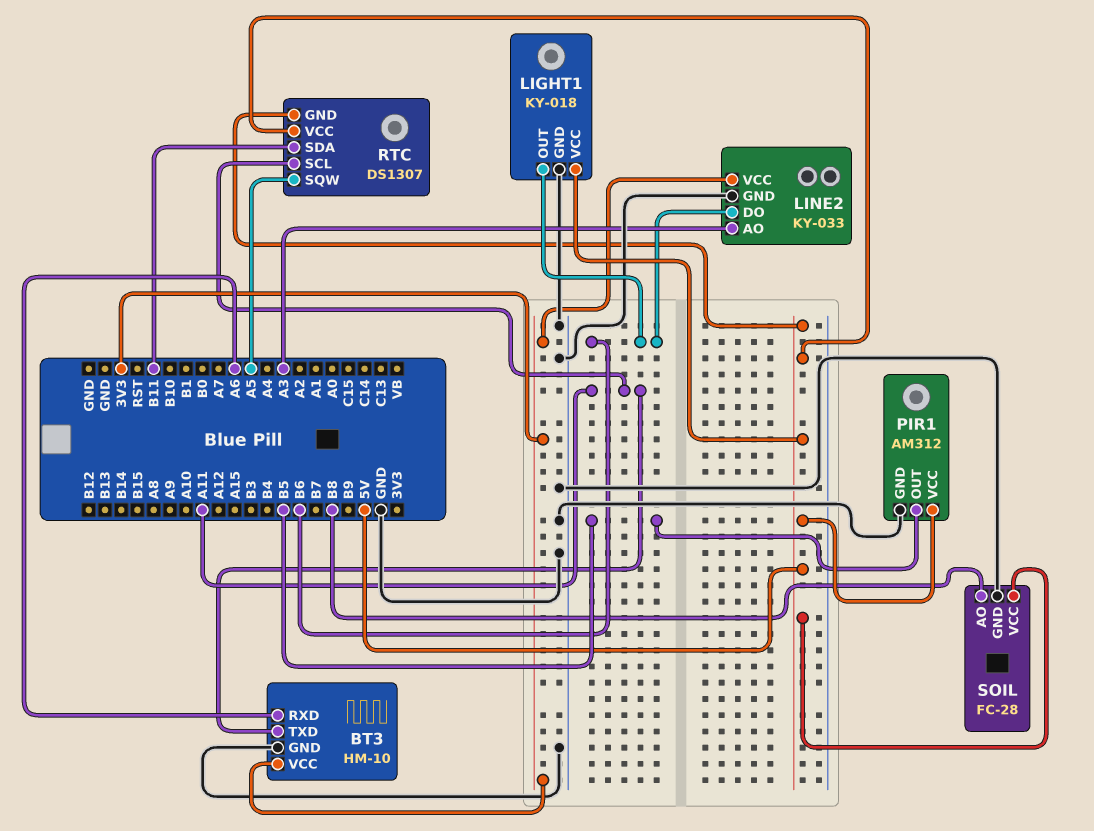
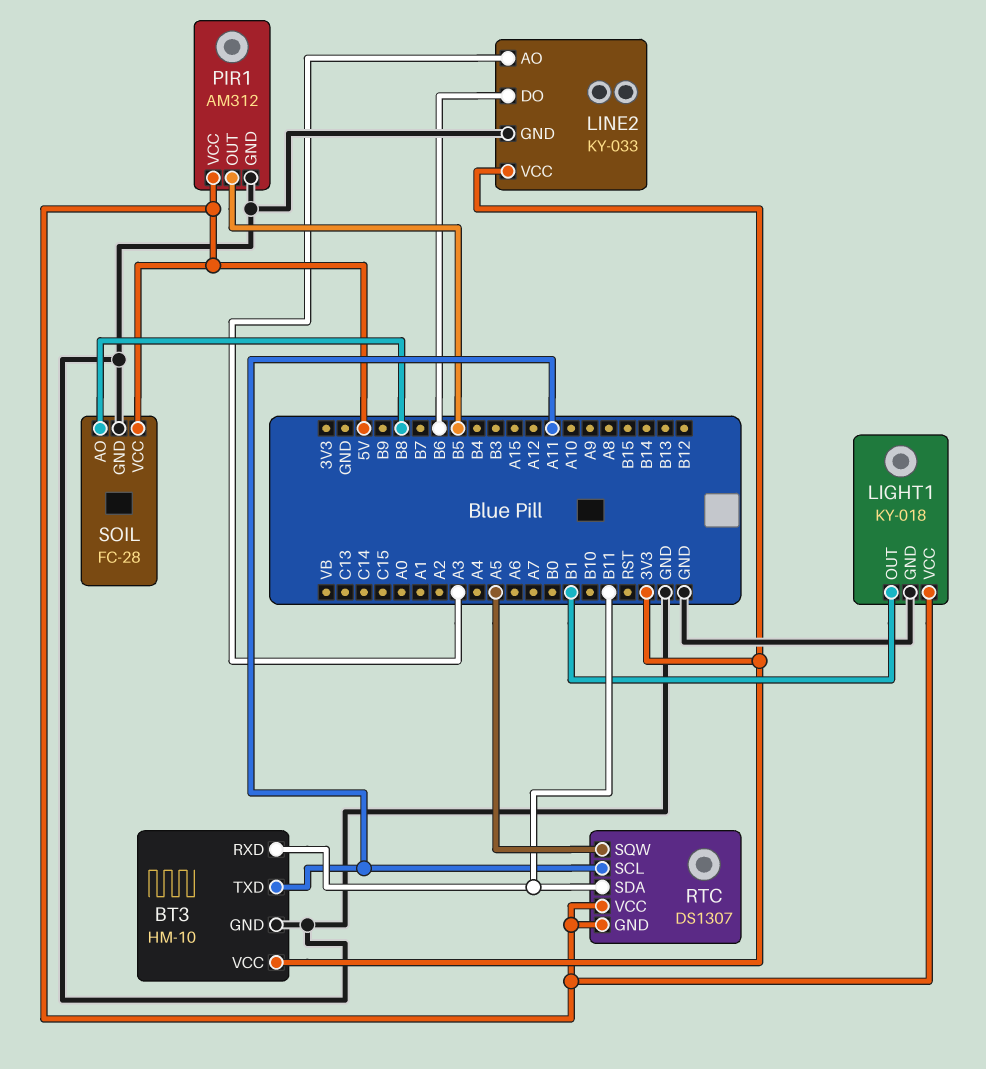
BT3 pin RXD: A6 -> B11
LIGHT1 pin OUT: B6 -> B1

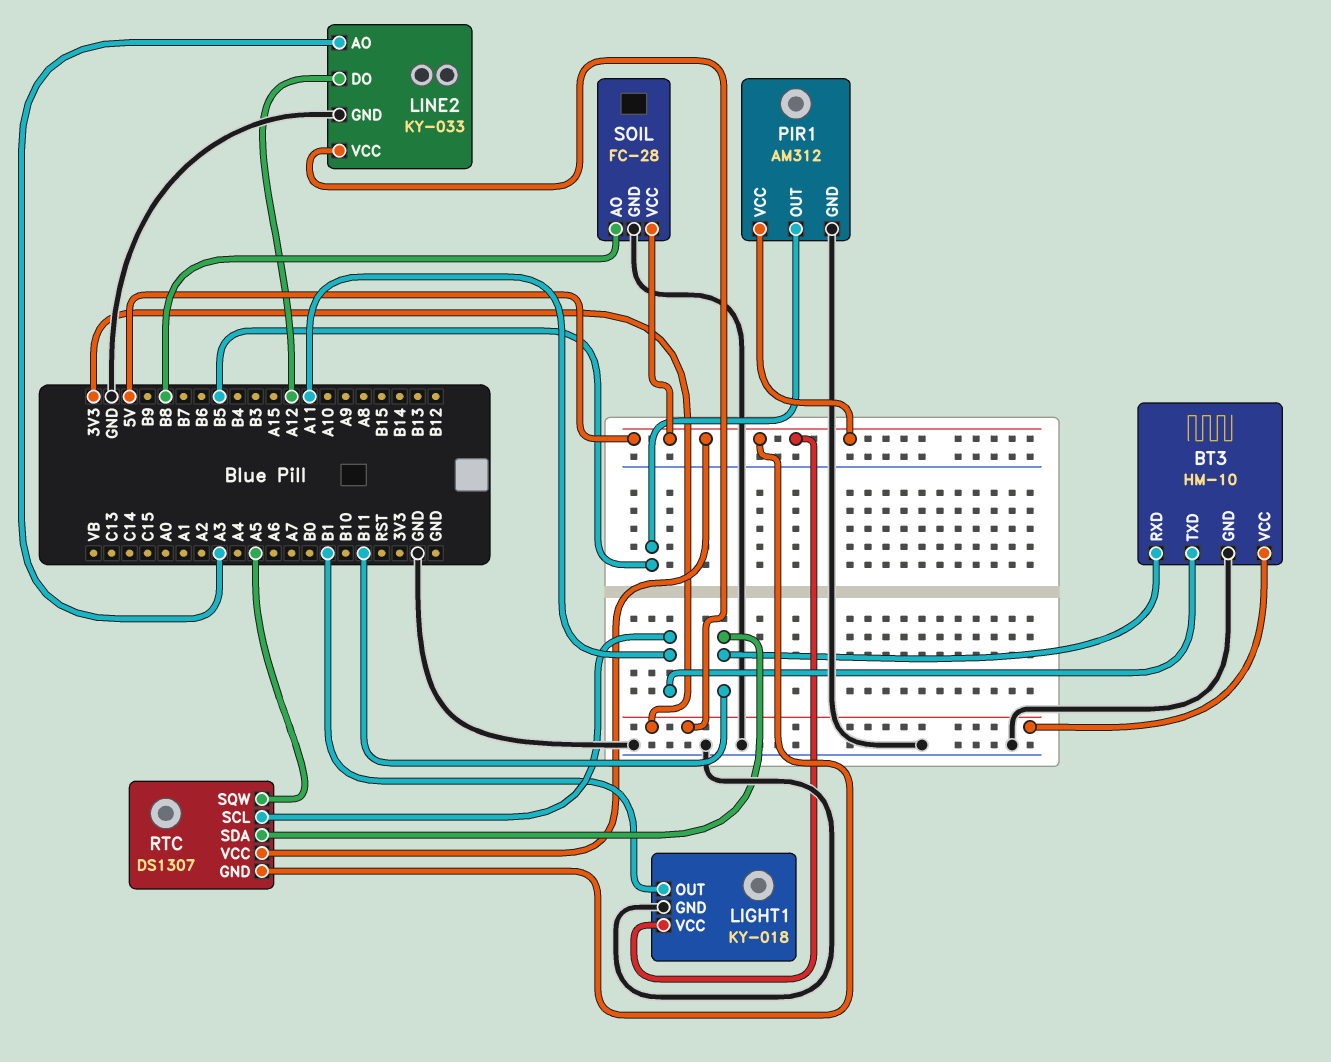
LINE2 pin DO: B6 -> A12

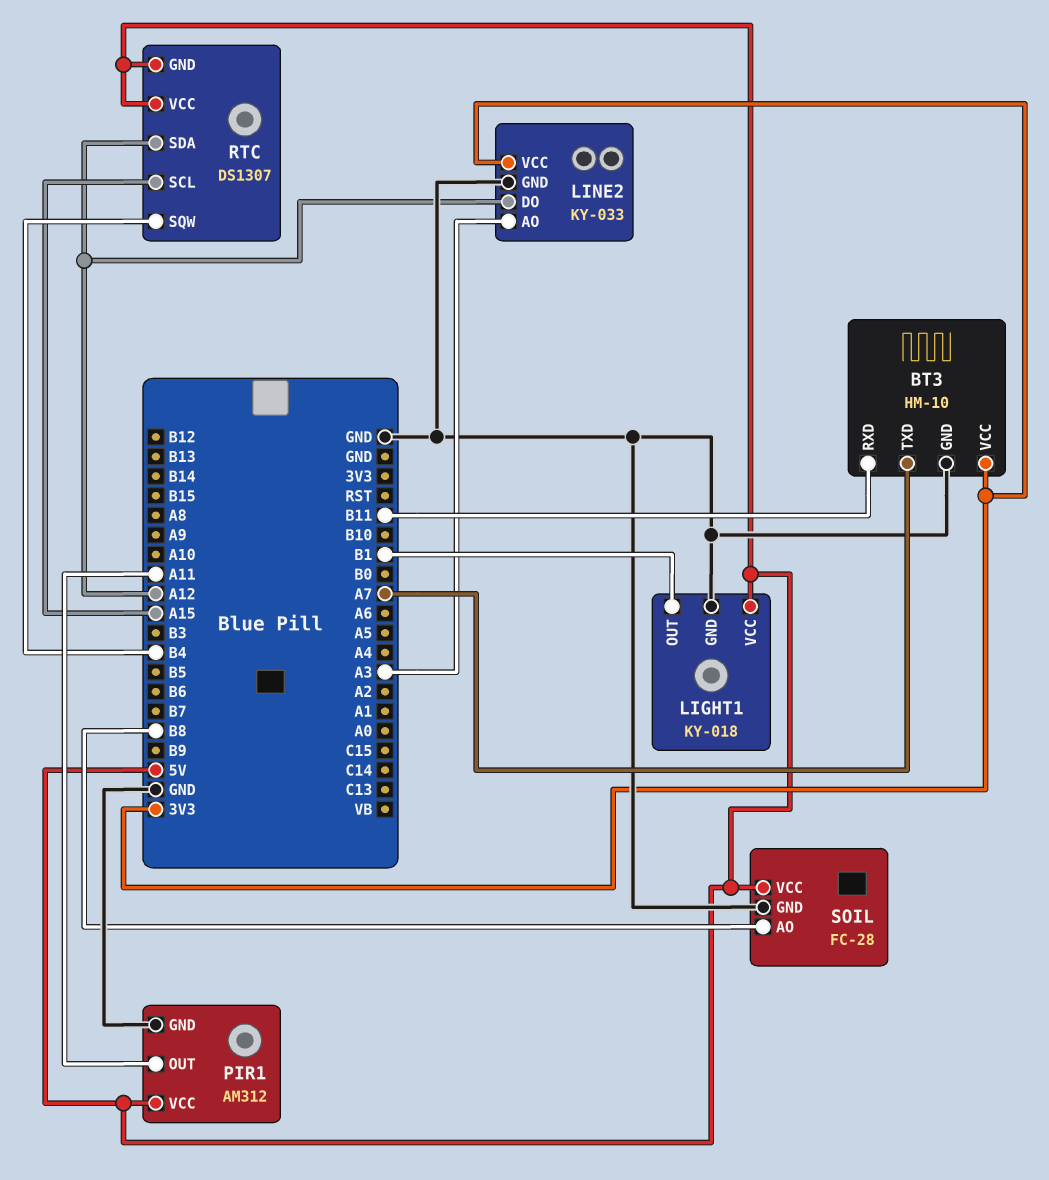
BT3 pin TXD: A11 -> A7
PIR1 pin OUT: B5 -> A11
RTC pin SCL: A11 -> A15
RTC pin SDA: B11 -> A12
RTC pin SQW: A5 -> B4

